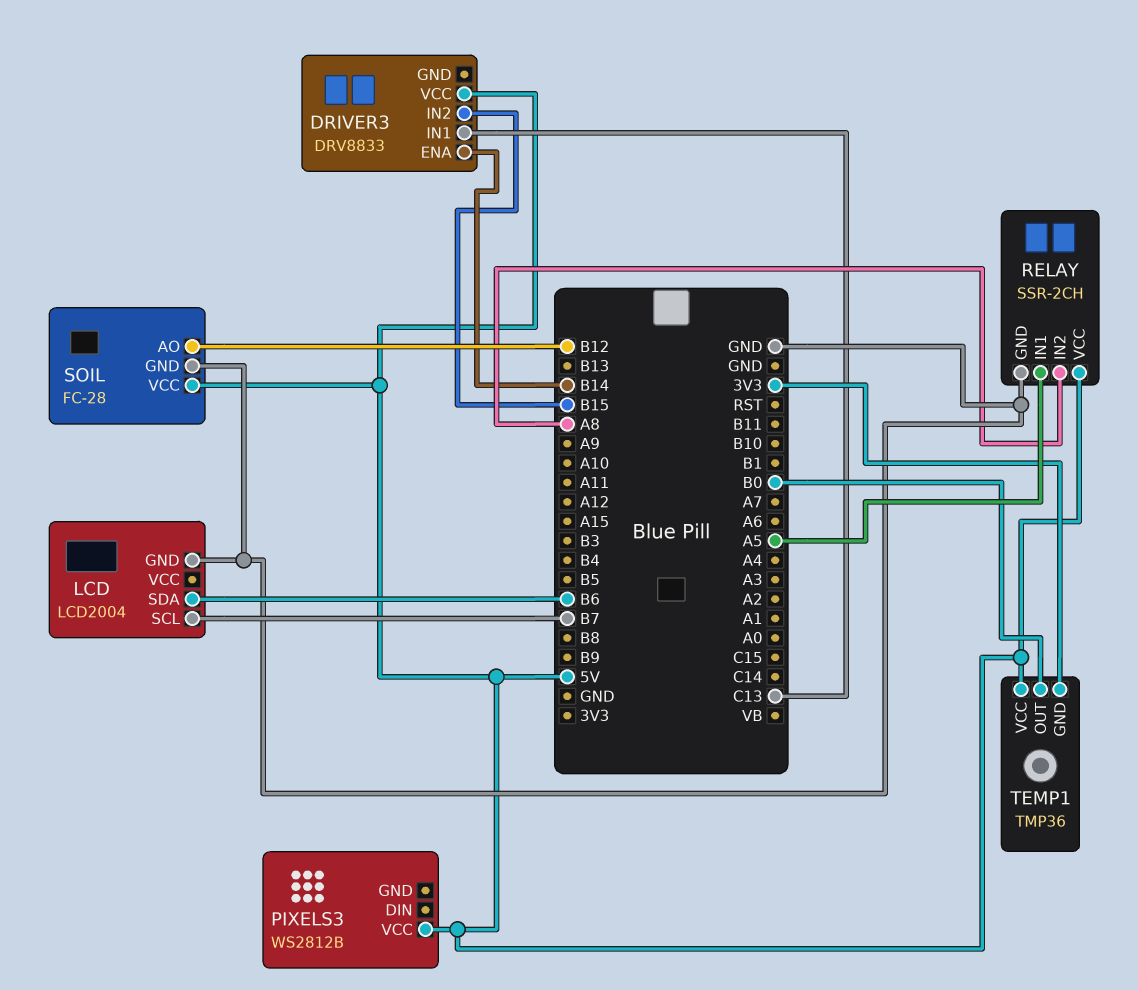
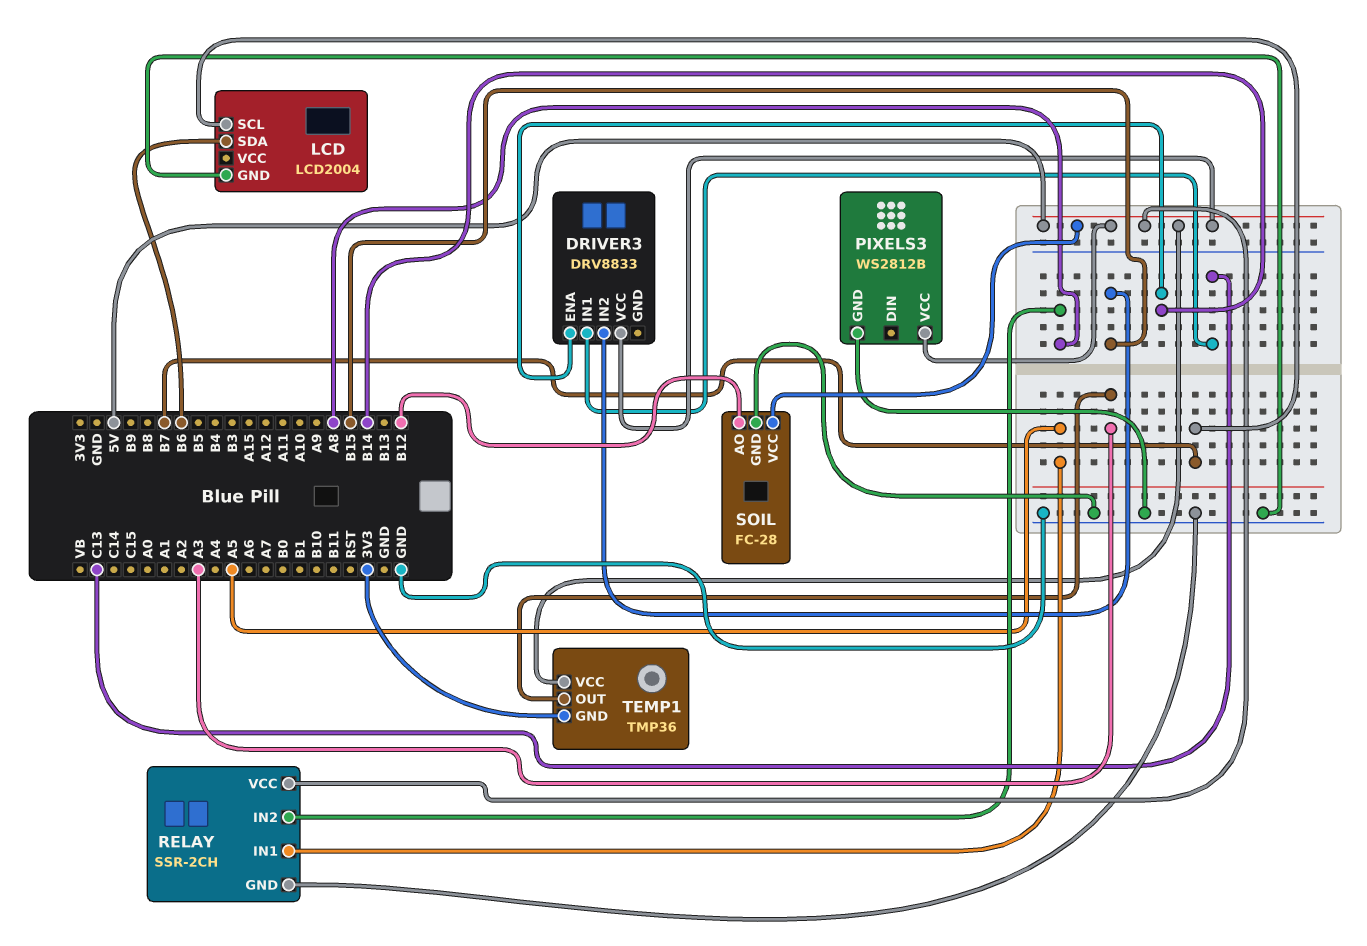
PIXELS3 pin GND: none -> GND
TEMP1 pin OUT: B0 -> A3

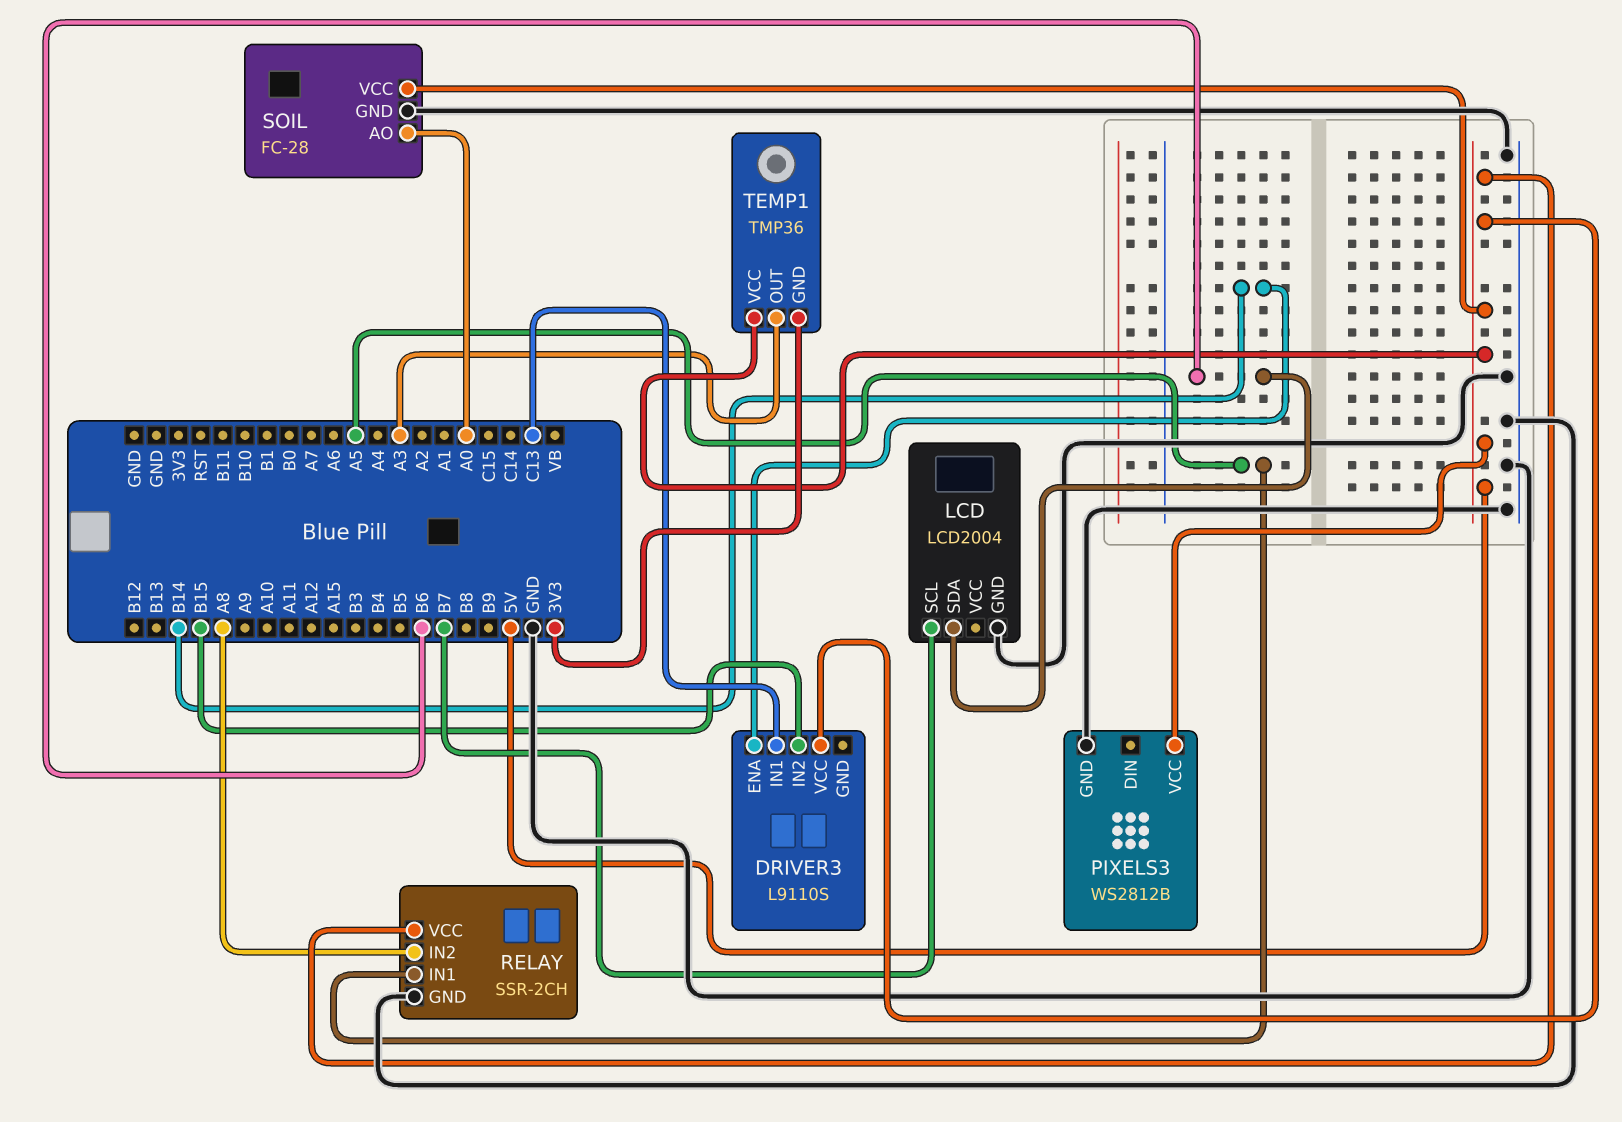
DRIVER3: DRV8833 -> L9110S
SOIL pin AO: B12 -> A0

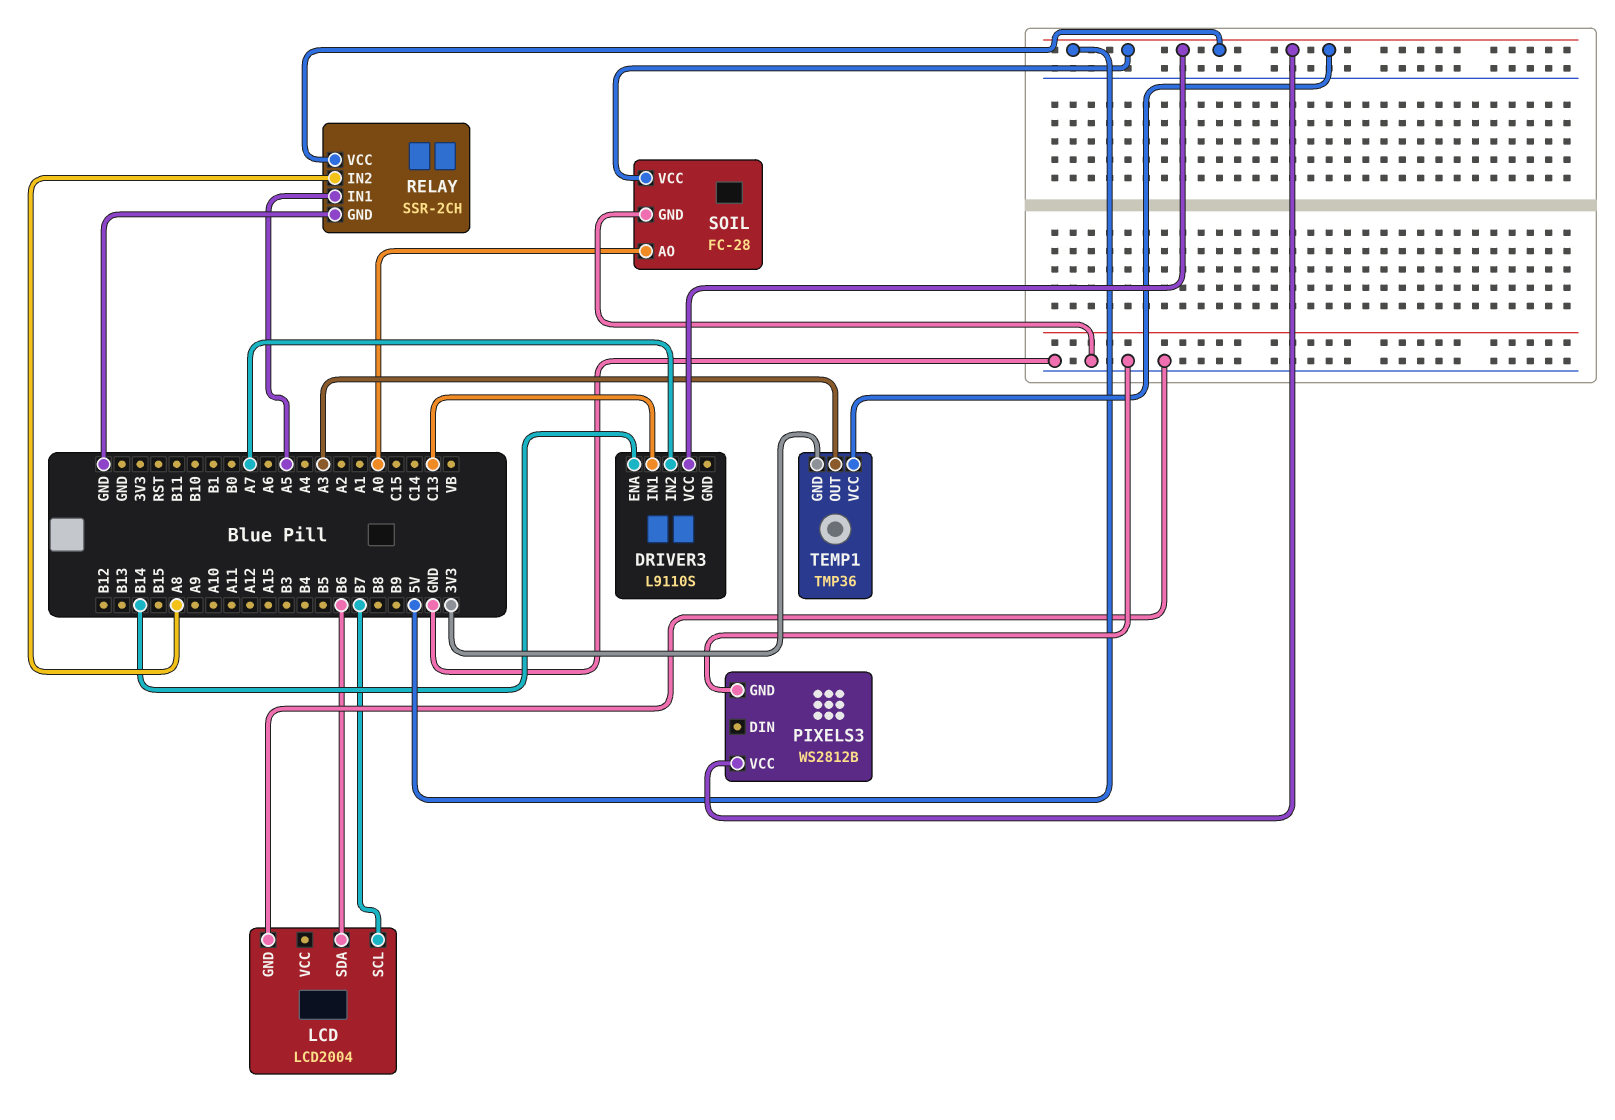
DRIVER3 pin IN2: B15 -> A7

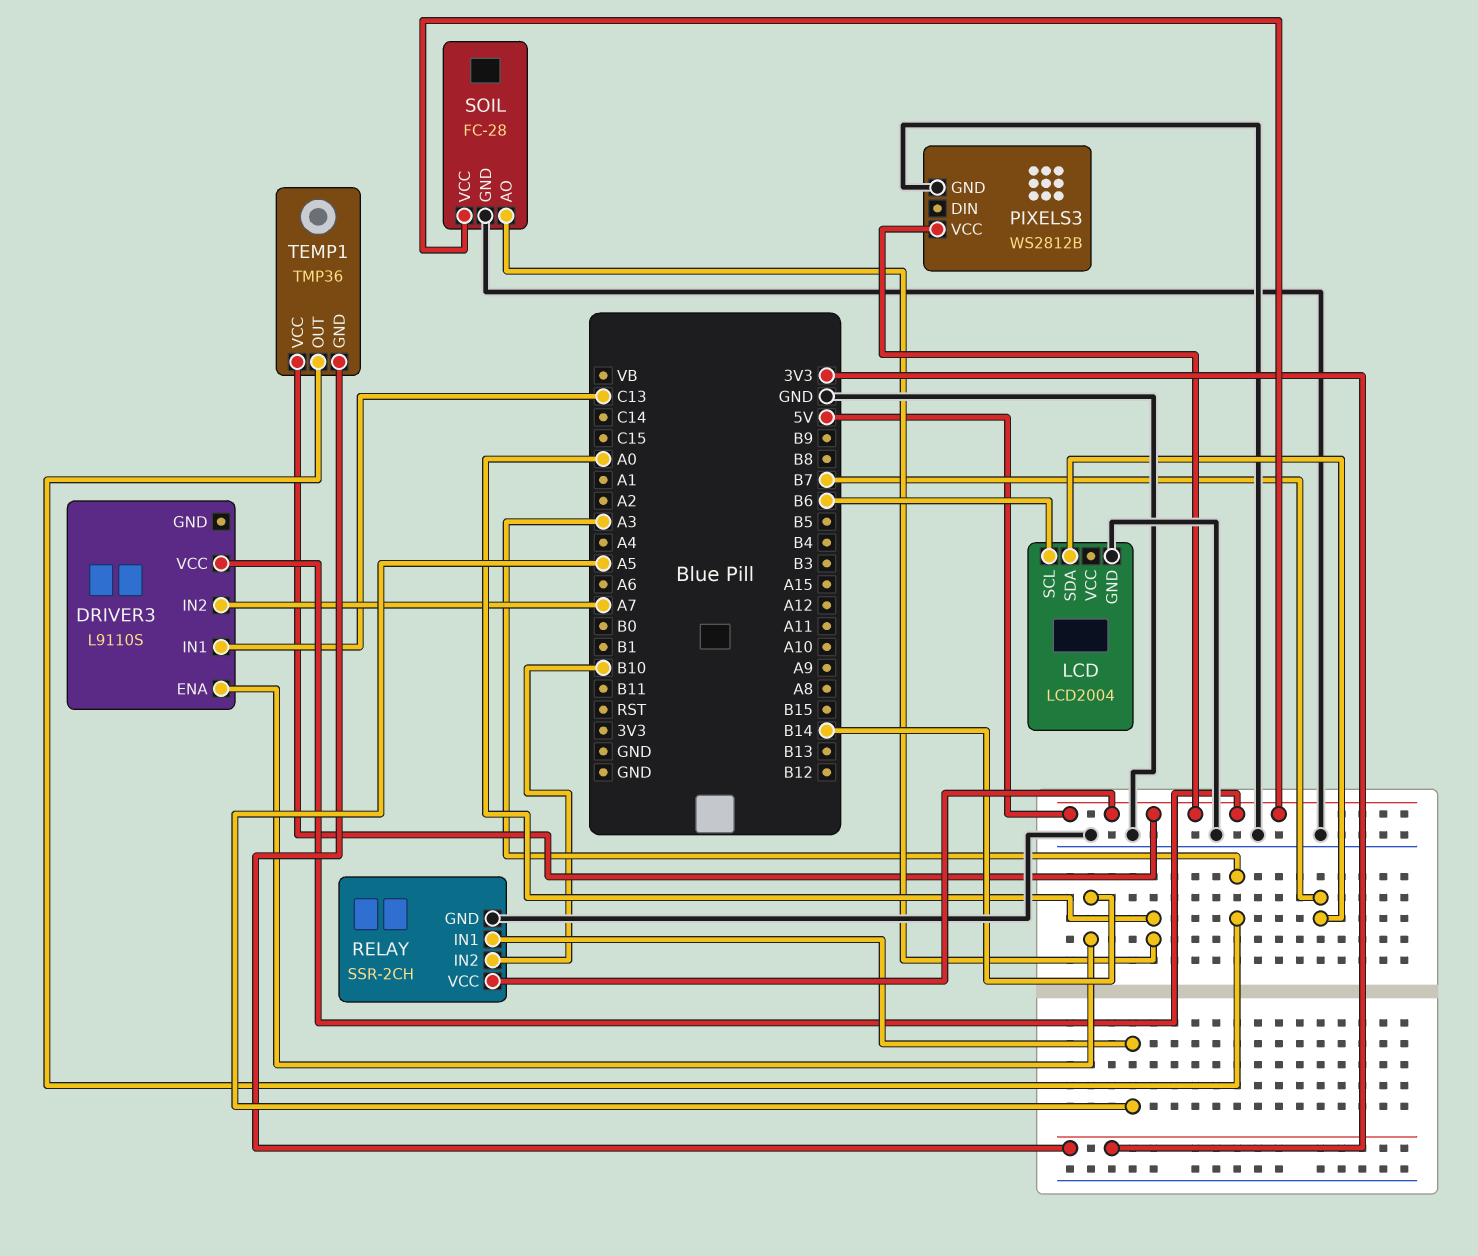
LCD pin SCL: B7 -> B6
LCD pin SDA: B6 -> B7
RELAY pin IN2: A8 -> B10

